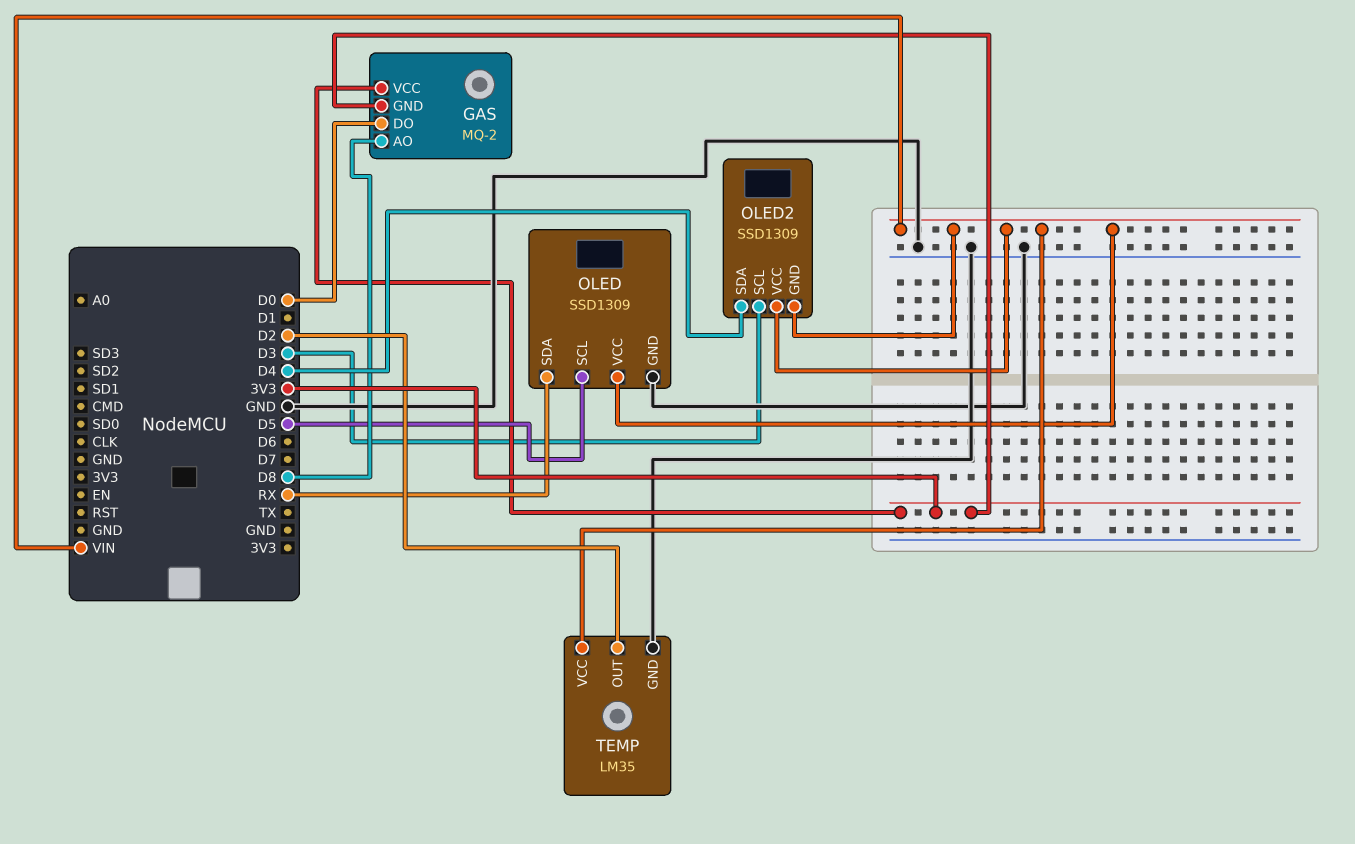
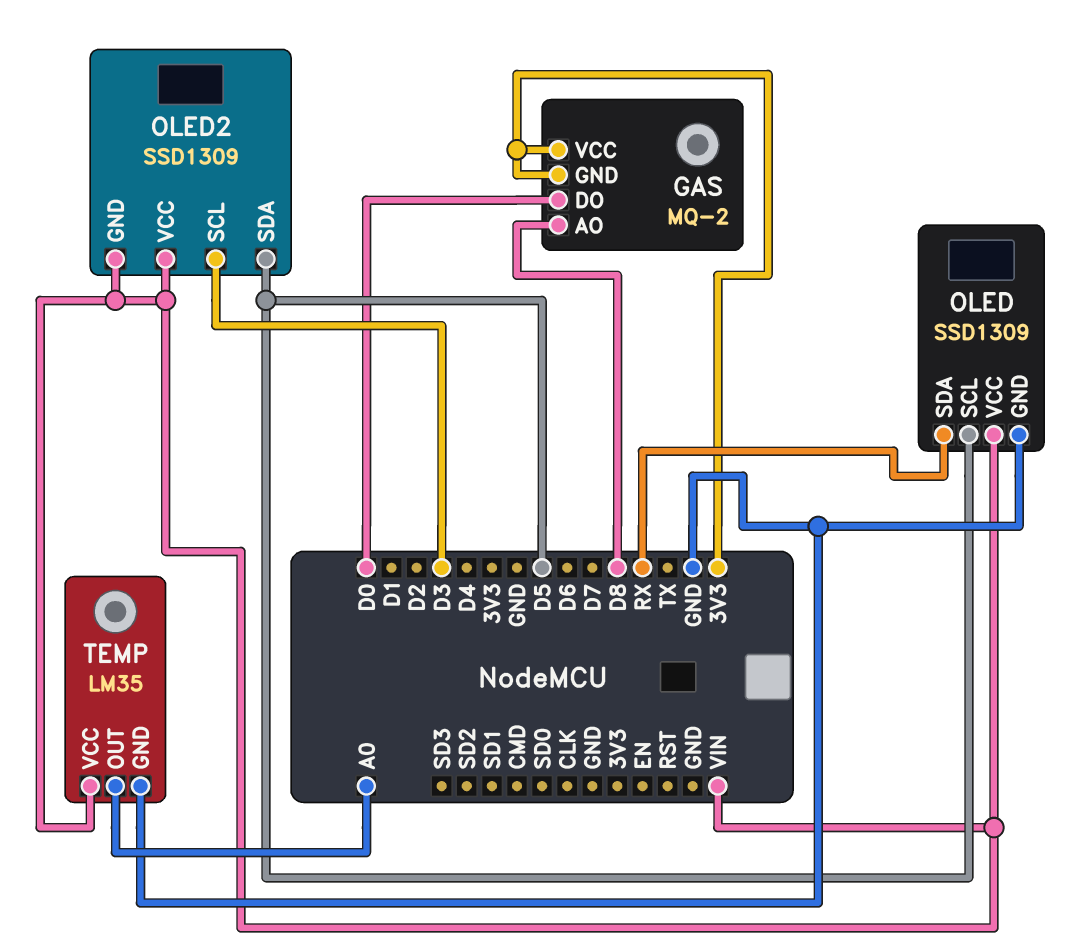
OLED2 pin SDA: D4 -> D5
TEMP pin OUT: D2 -> A0

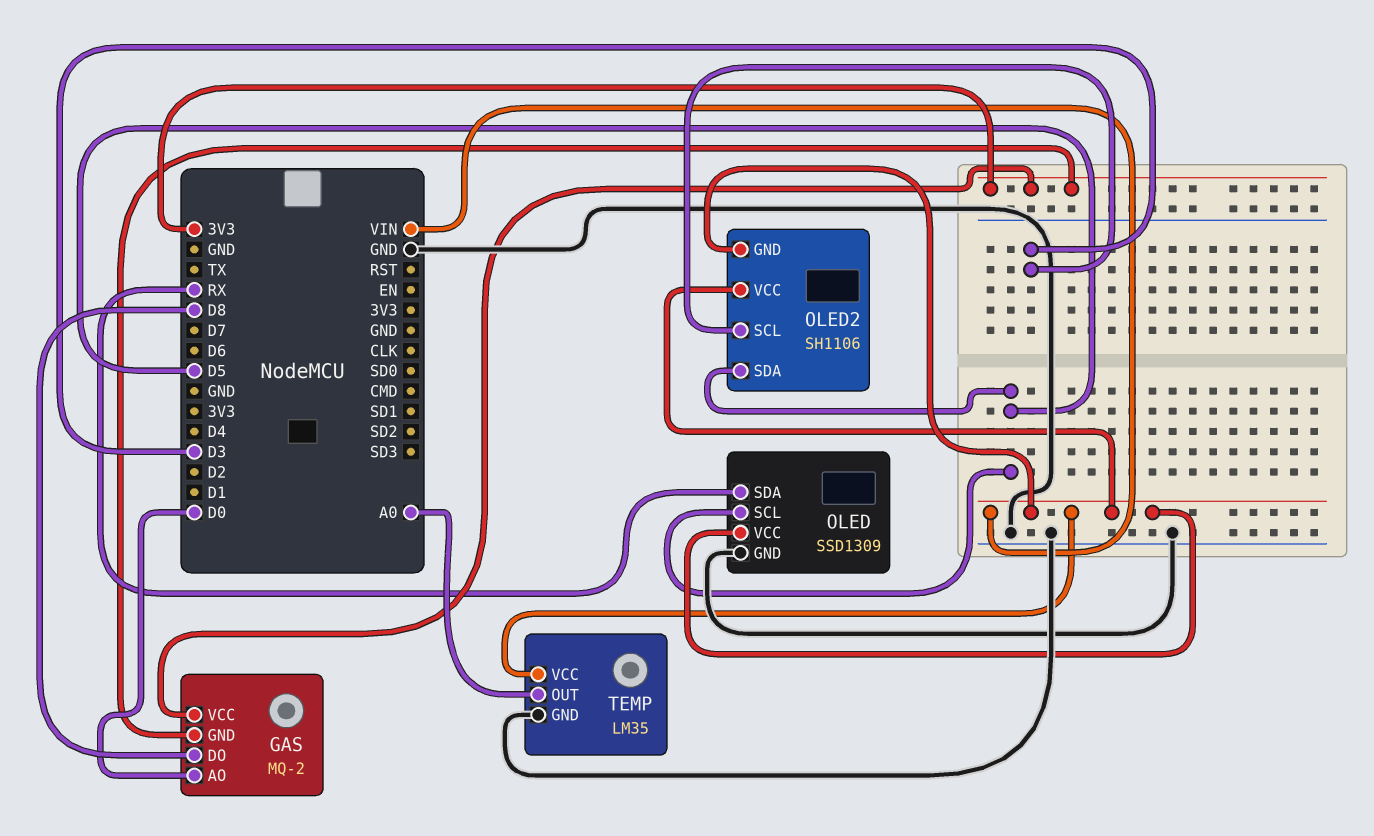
GAS pin AO: D8 -> D0
GAS pin DO: D0 -> D8
OLED2: SSD1309 -> SH1106

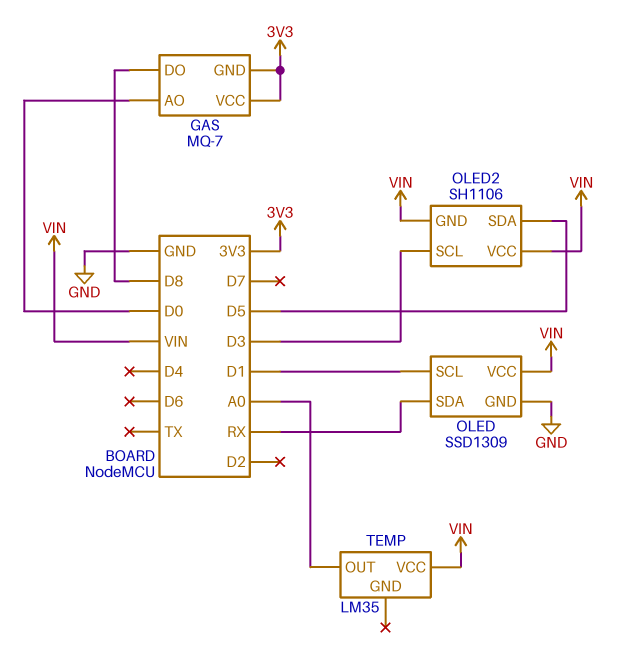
GAS: MQ-2 -> MQ-7
OLED pin SCL: D5 -> D1
TEMP pin GND: GND -> none

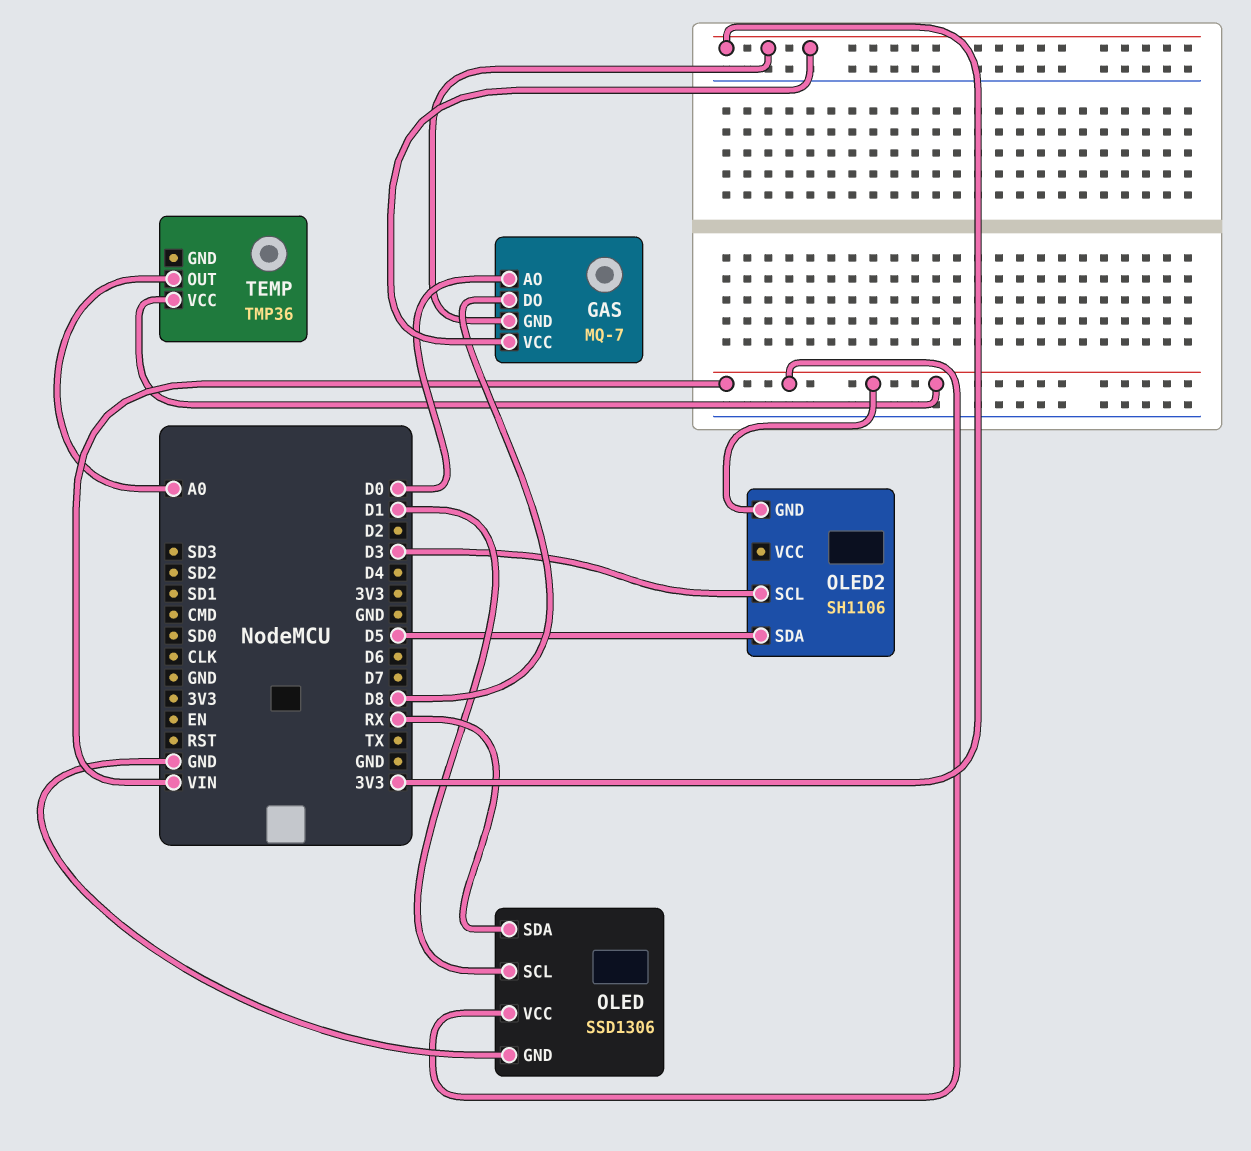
OLED: SSD1309 -> SSD1306
OLED2 pin VCC: VIN -> none
TEMP: LM35 -> TMP36

